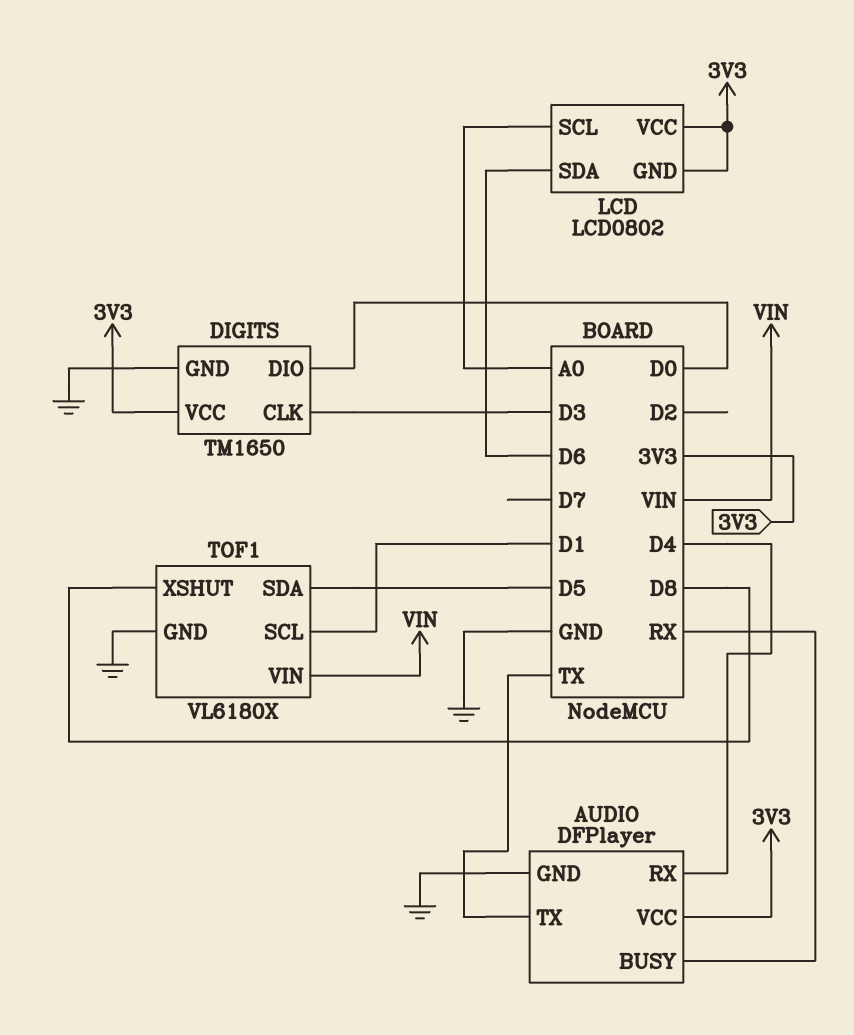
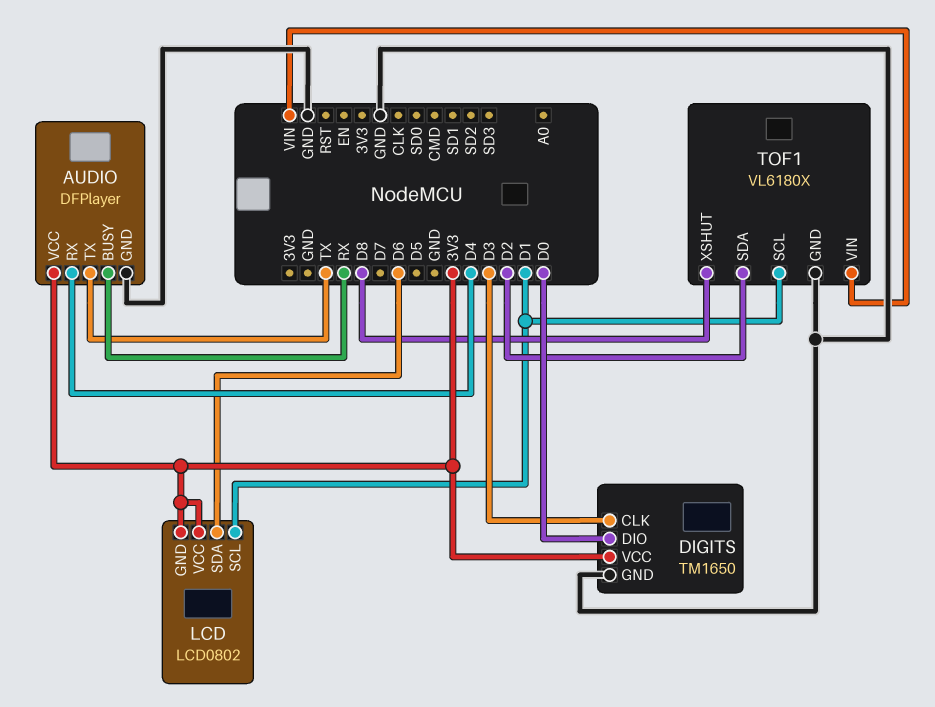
LCD pin SCL: A0 -> D1
TOF1 pin SDA: D5 -> D2

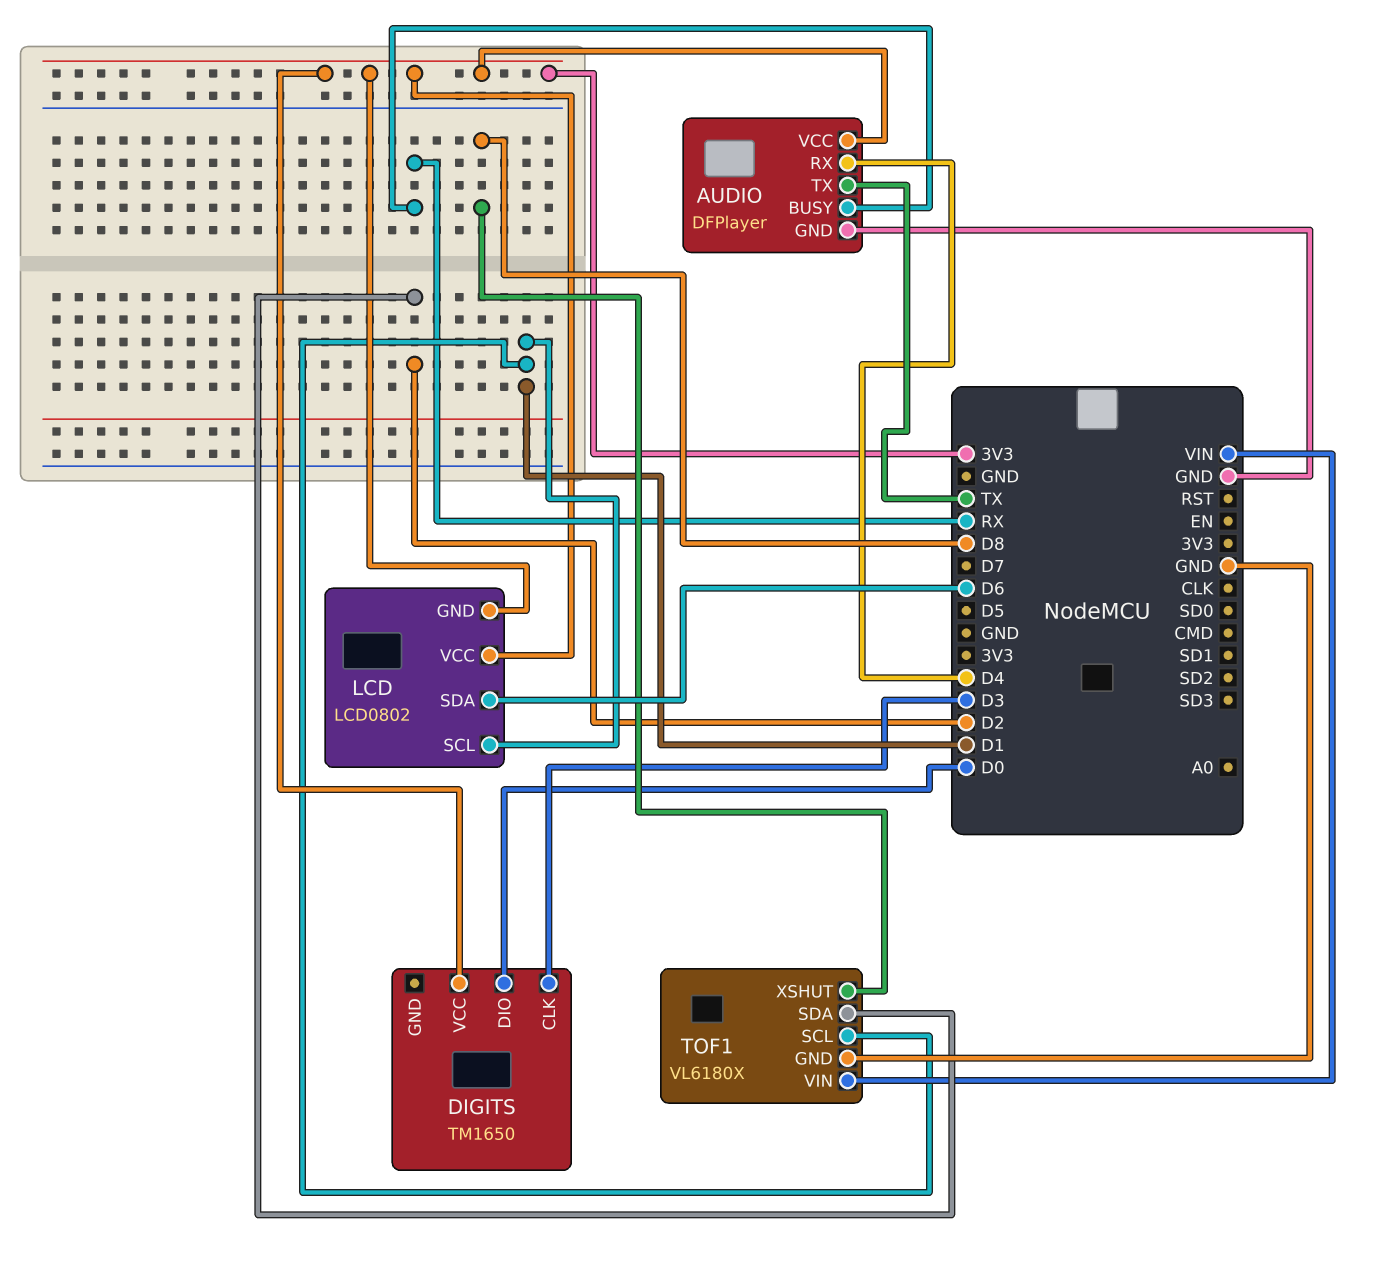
DIGITS pin GND: GND -> none

